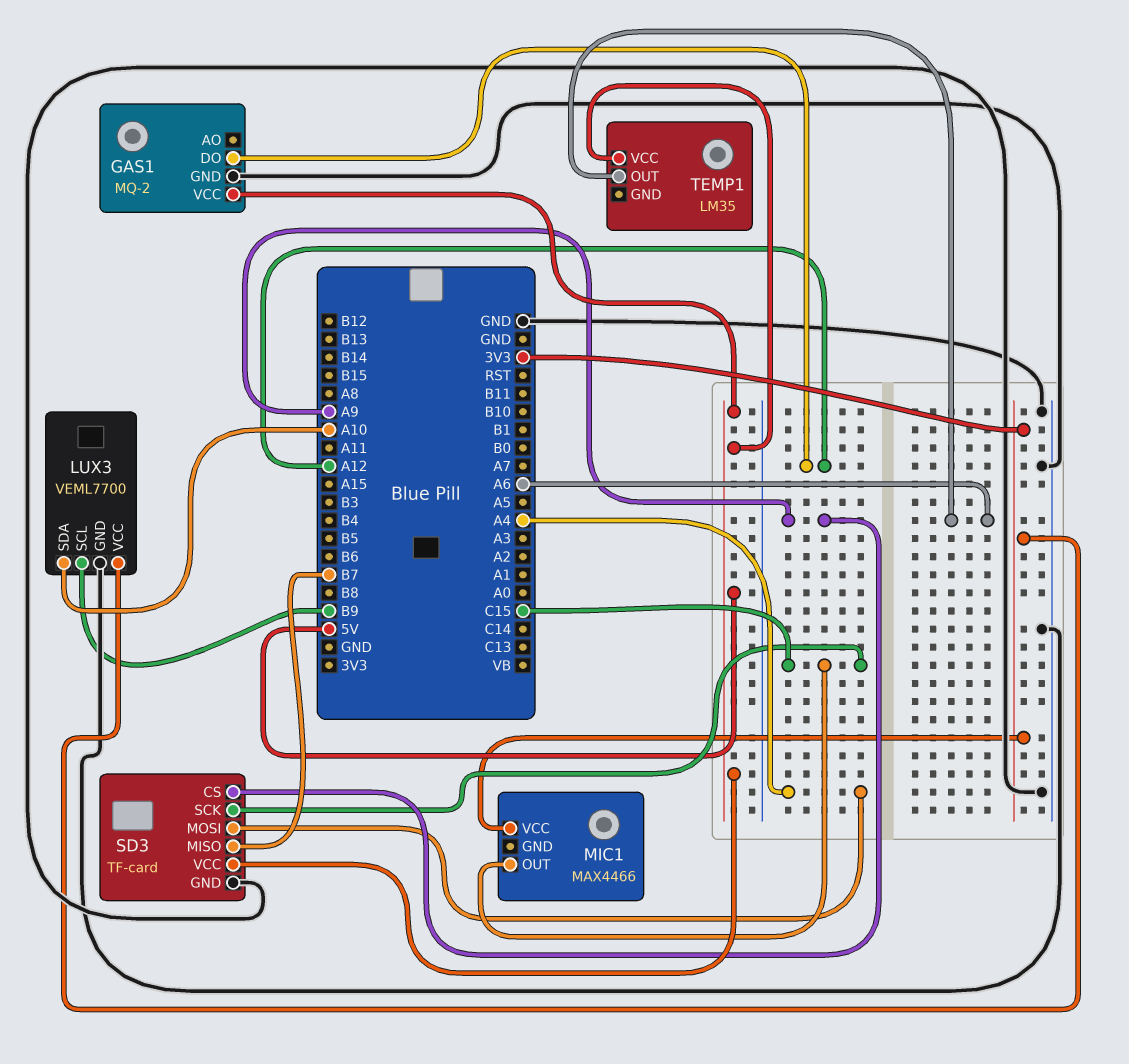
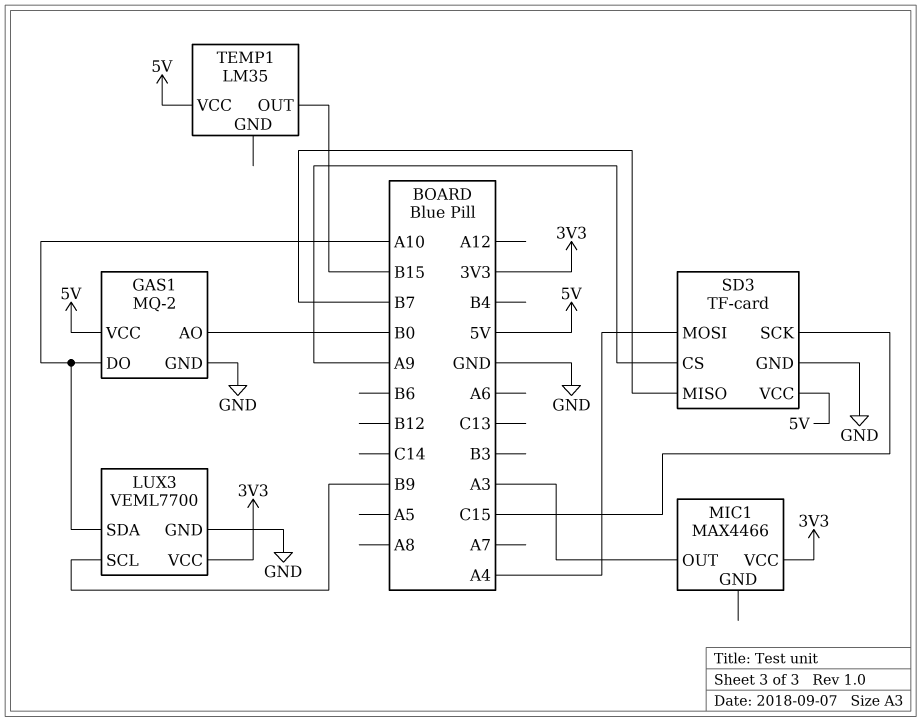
GAS1 pin AO: none -> B0
GAS1 pin DO: A12 -> A10
MIC1 pin OUT: C15 -> A3
TEMP1 pin OUT: A6 -> B15

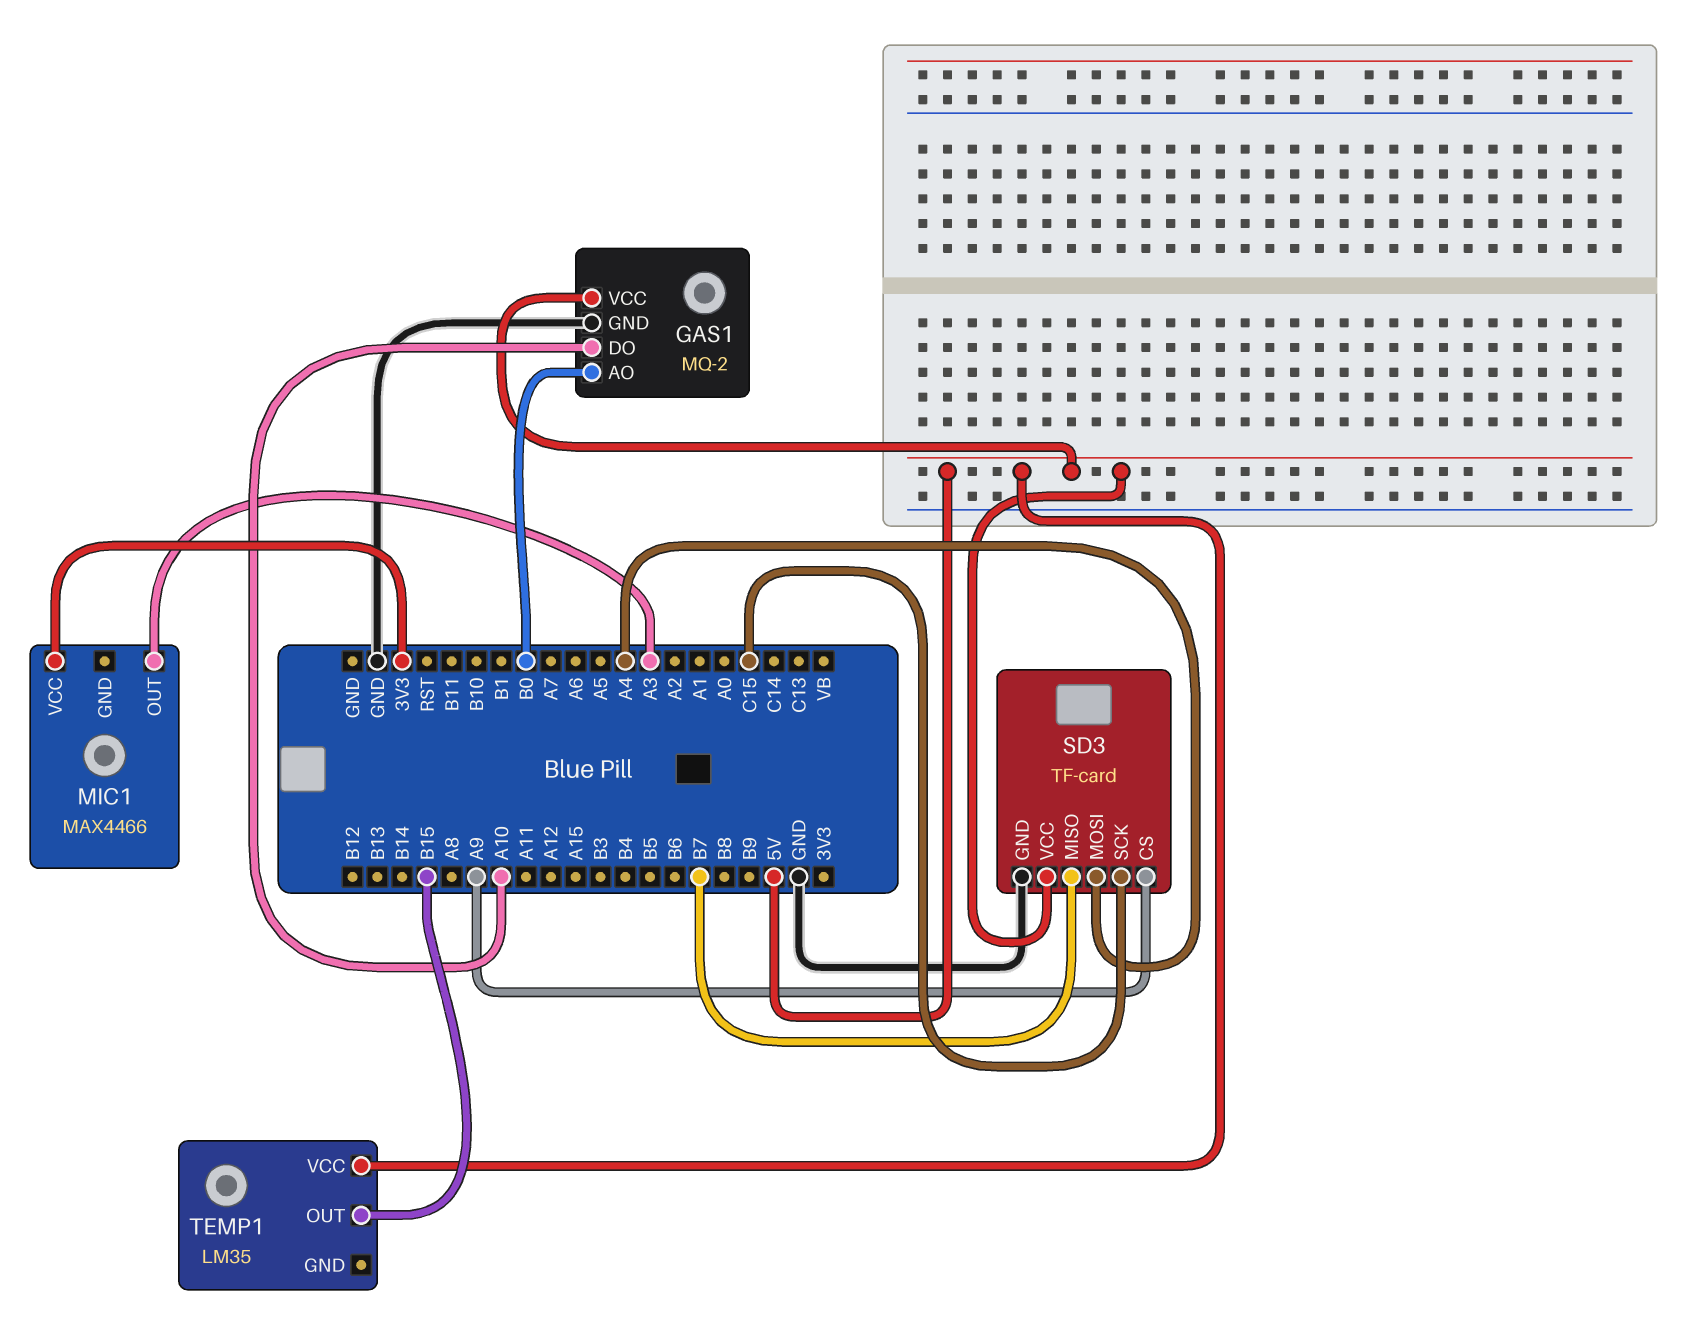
LUX3: VEML7700 -> none
LUX3 pin GND: GND -> none
LUX3 pin SCL: B9 -> none
LUX3 pin SDA: A10 -> none
LUX3 pin VCC: 3V3 -> none

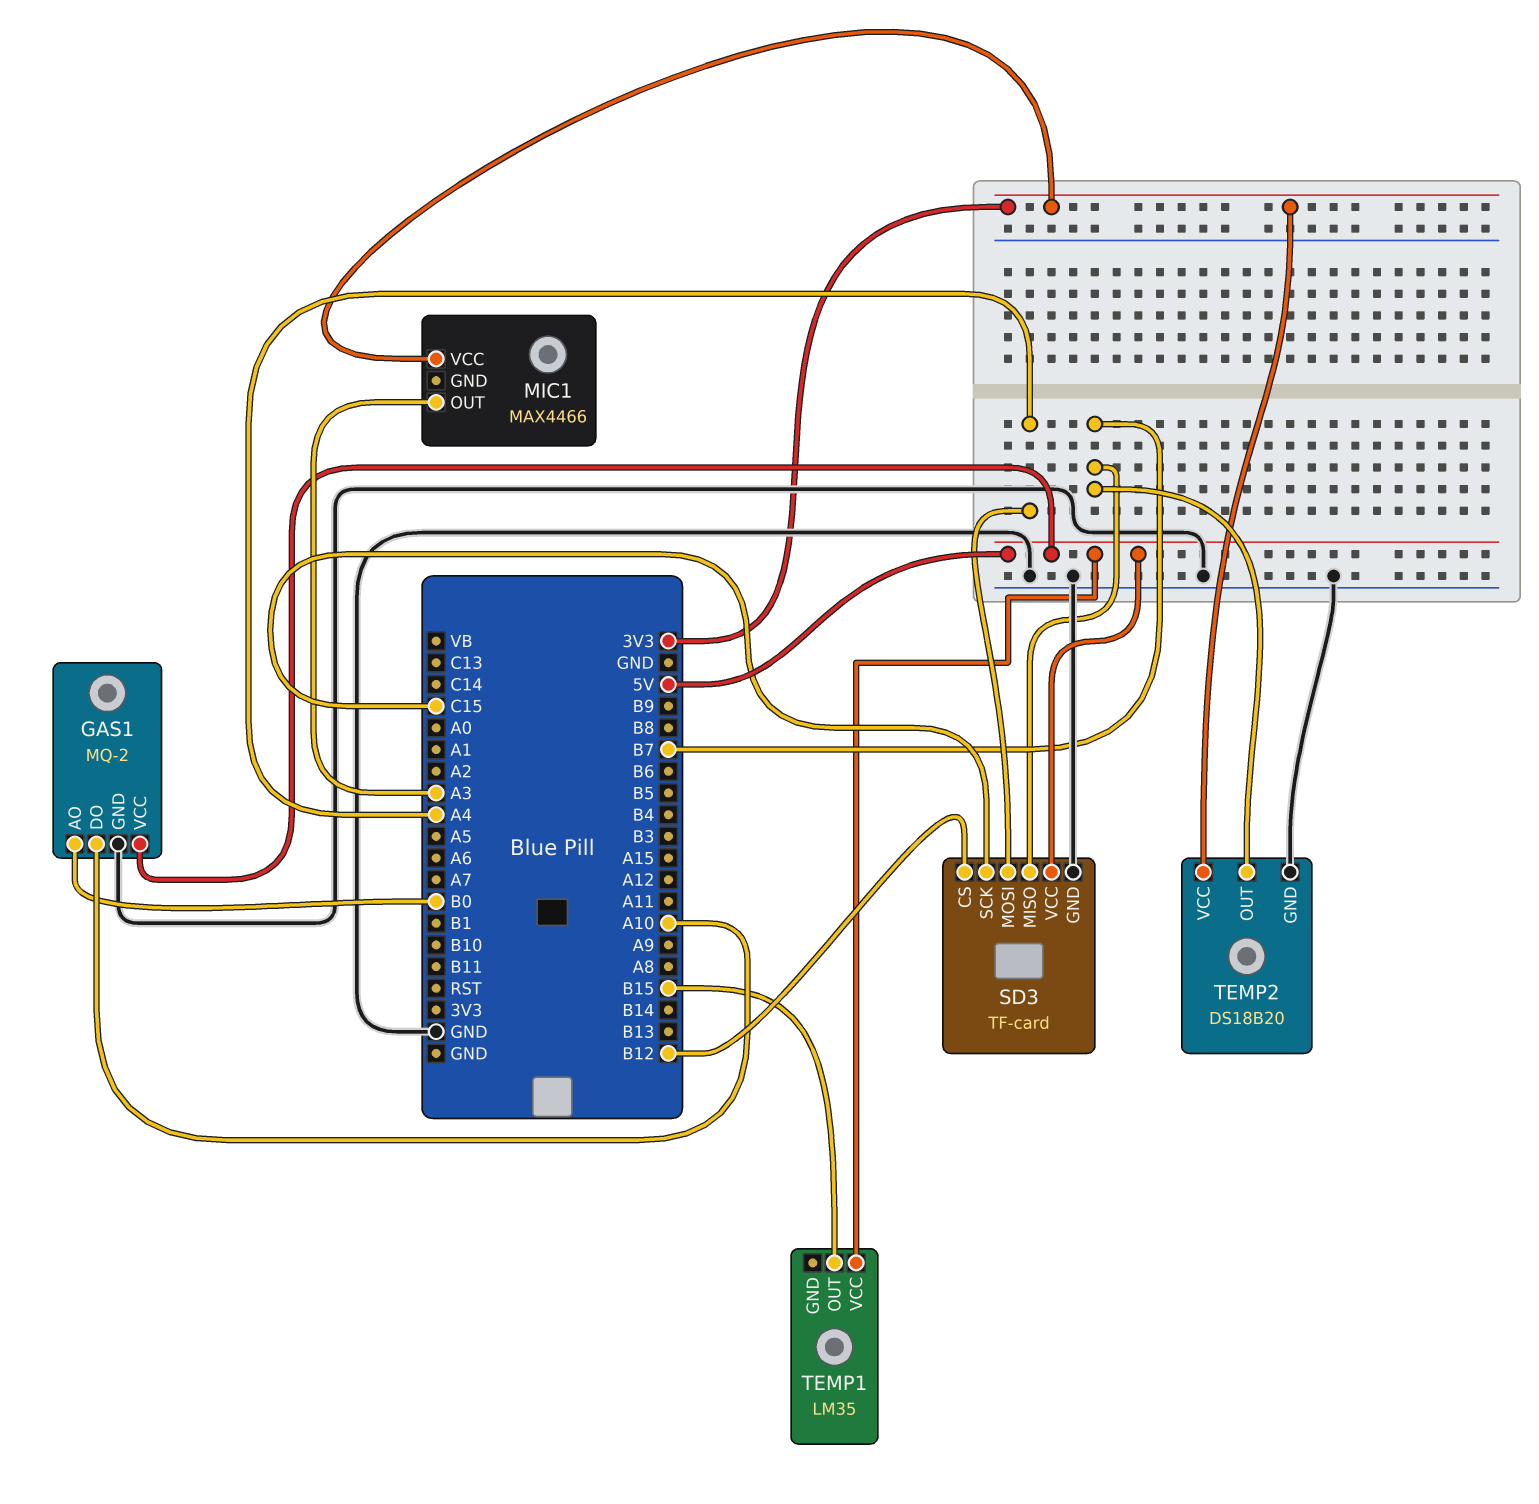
SD3 pin CS: A9 -> B12
TEMP2: none -> DS18B20
TEMP2 pin GND: none -> GND
TEMP2 pin OUT: none -> B7
TEMP2 pin VCC: none -> 3V3

